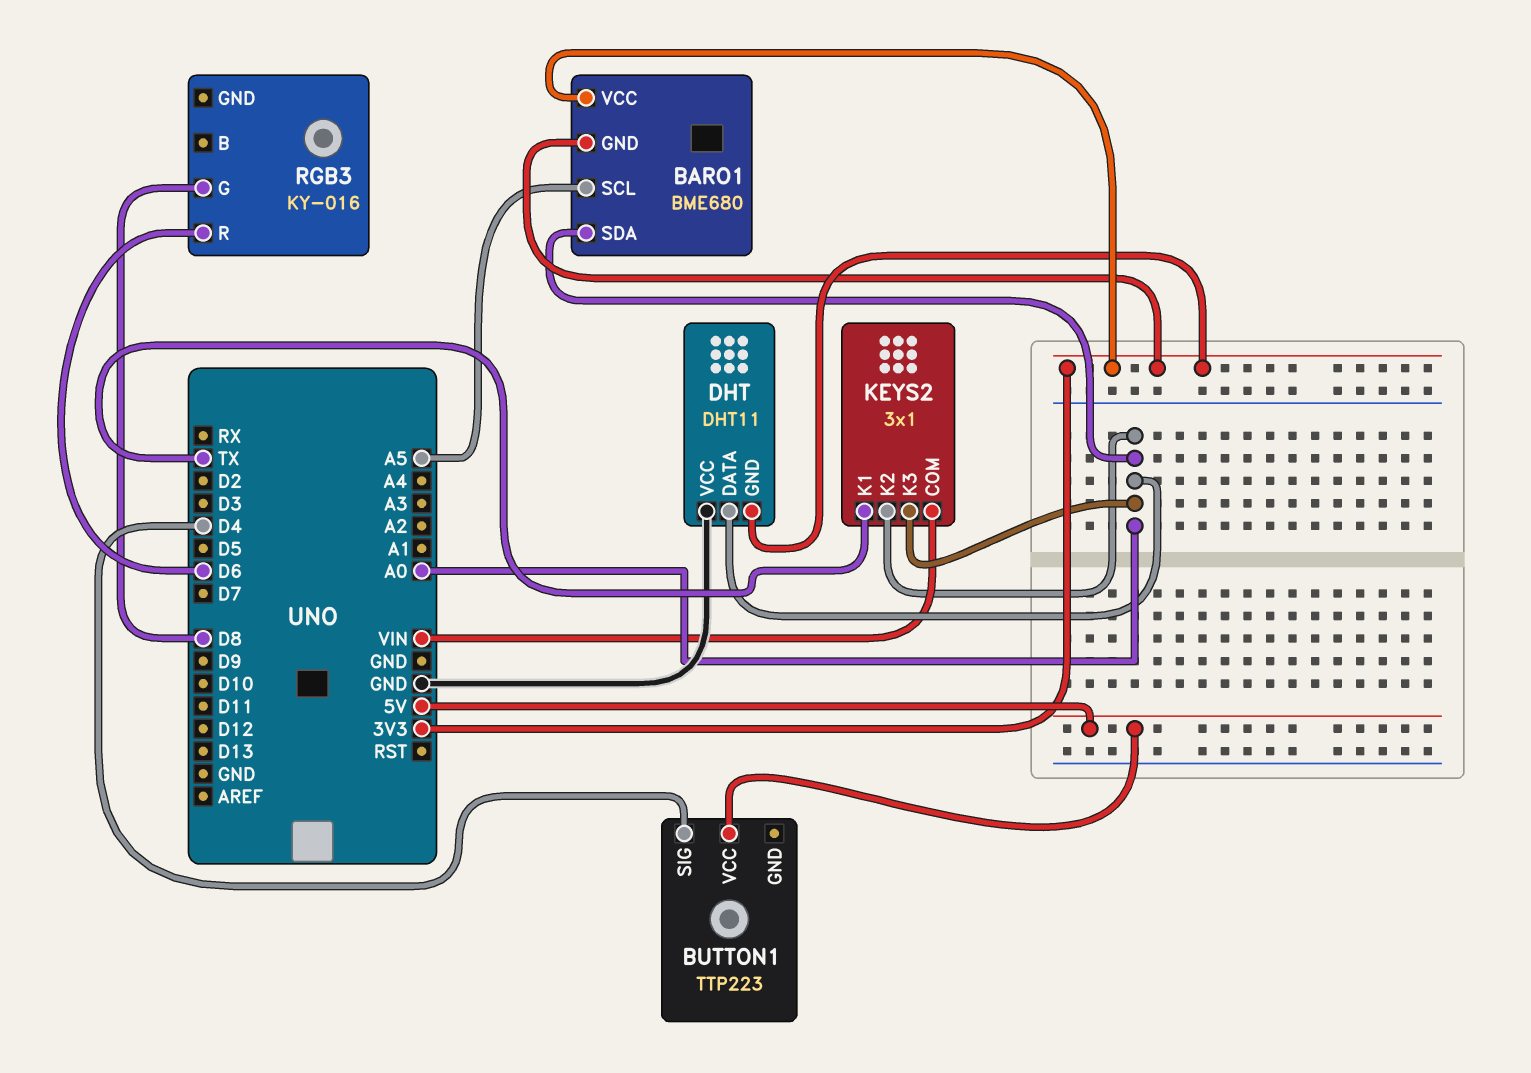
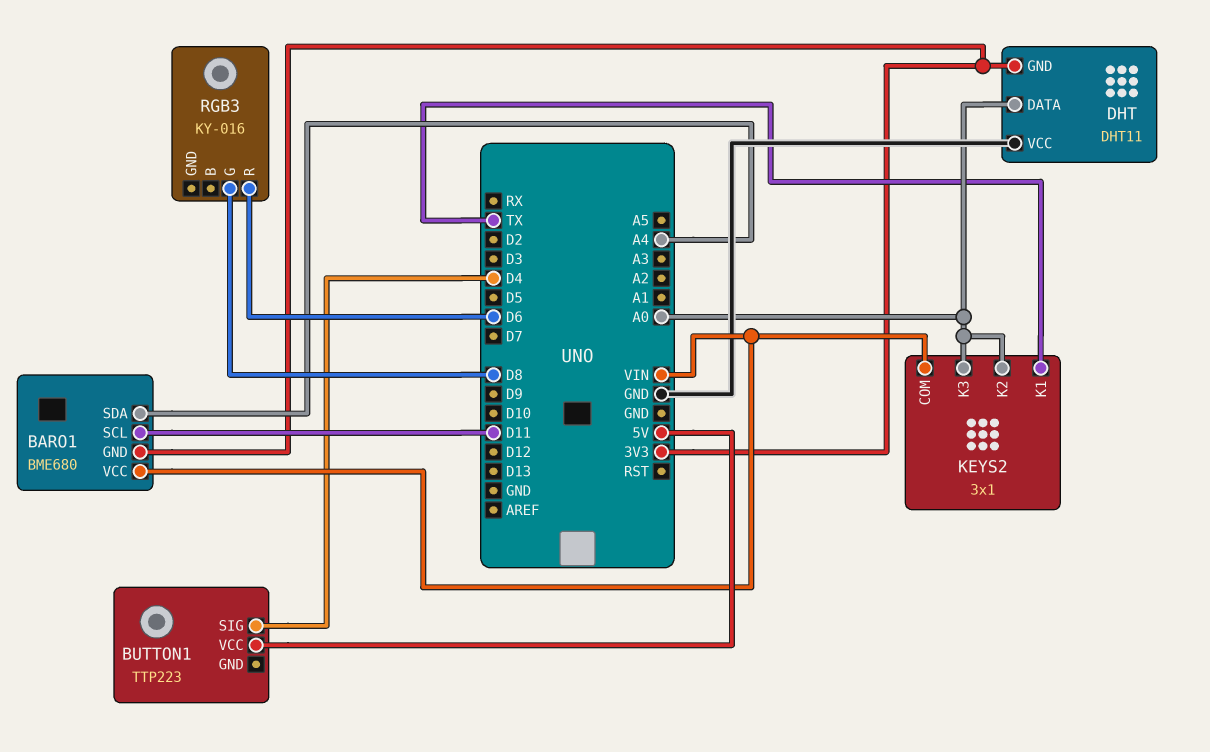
BARO1 pin SCL: A5 -> D11
BARO1 pin SDA: A0 -> A4
BARO1 pin VCC: 3V3 -> VIN

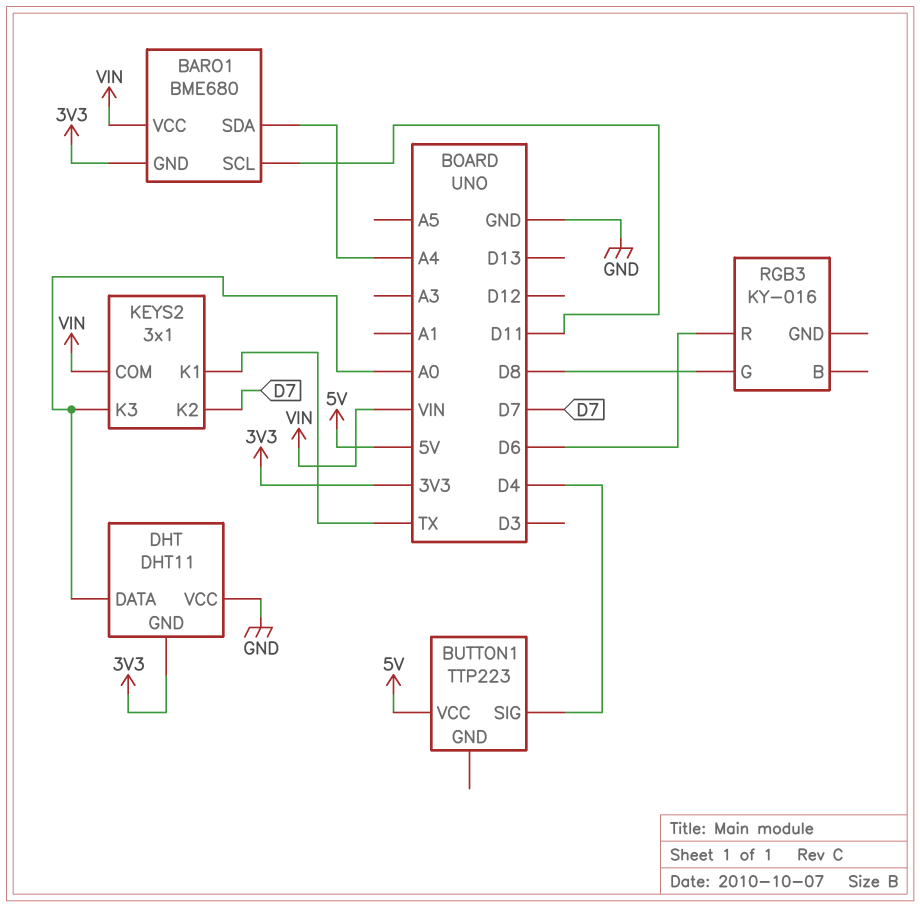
KEYS2 pin K2: A0 -> D7

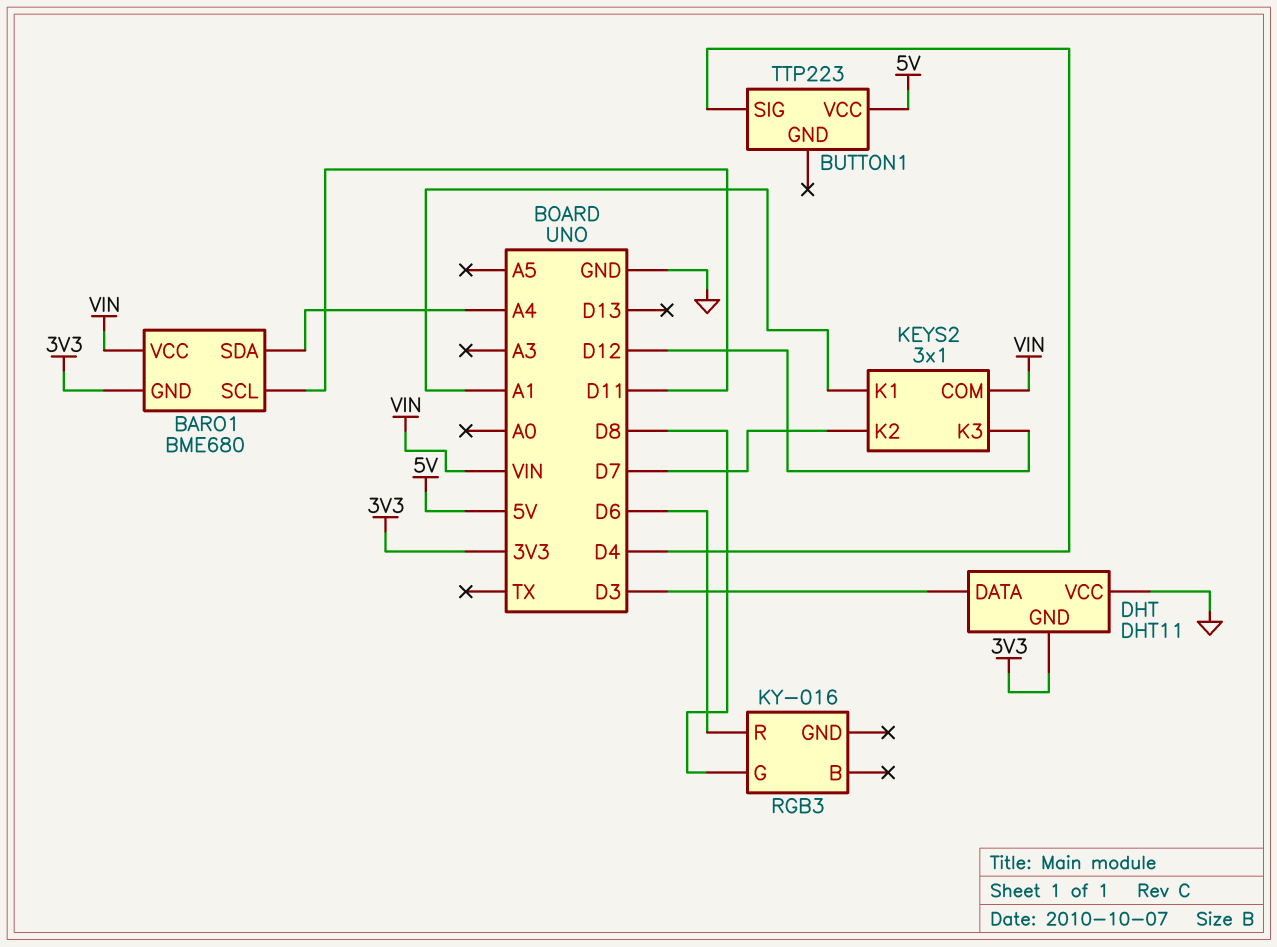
DHT pin DATA: A0 -> D3
KEYS2 pin K1: TX -> A1
KEYS2 pin K3: A0 -> D12

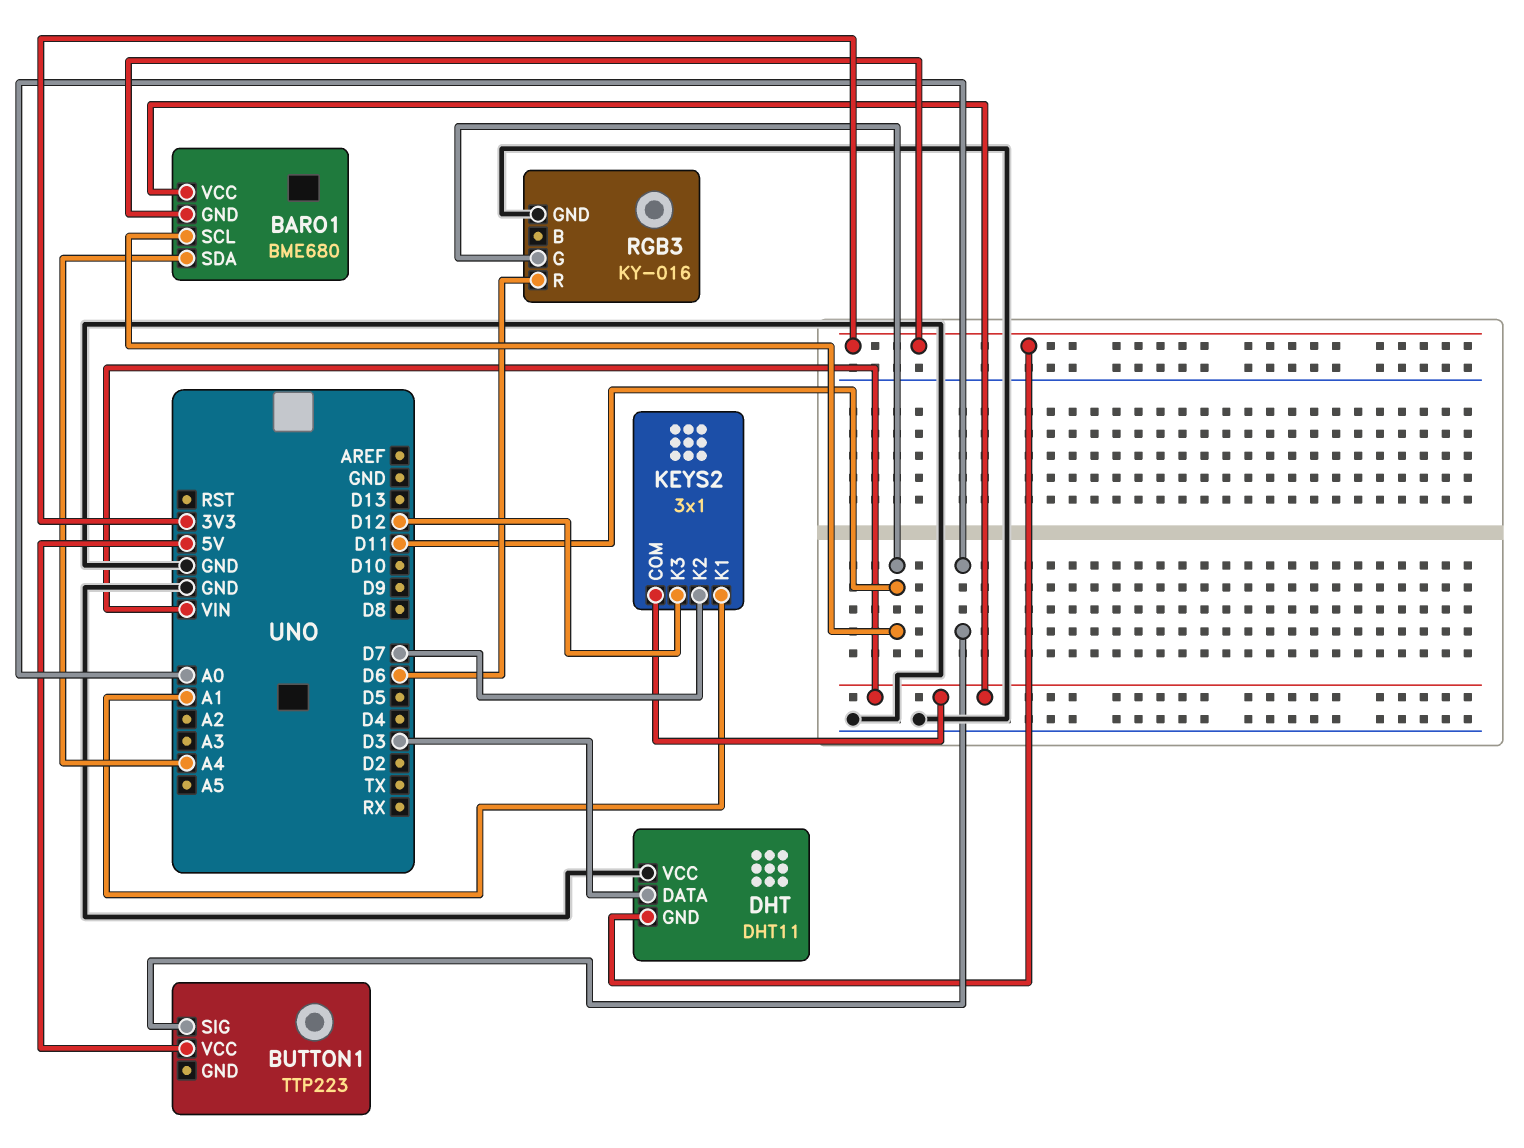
BUTTON1 pin SIG: D4 -> A0
RGB3 pin G: D8 -> D11
RGB3 pin GND: none -> GND

